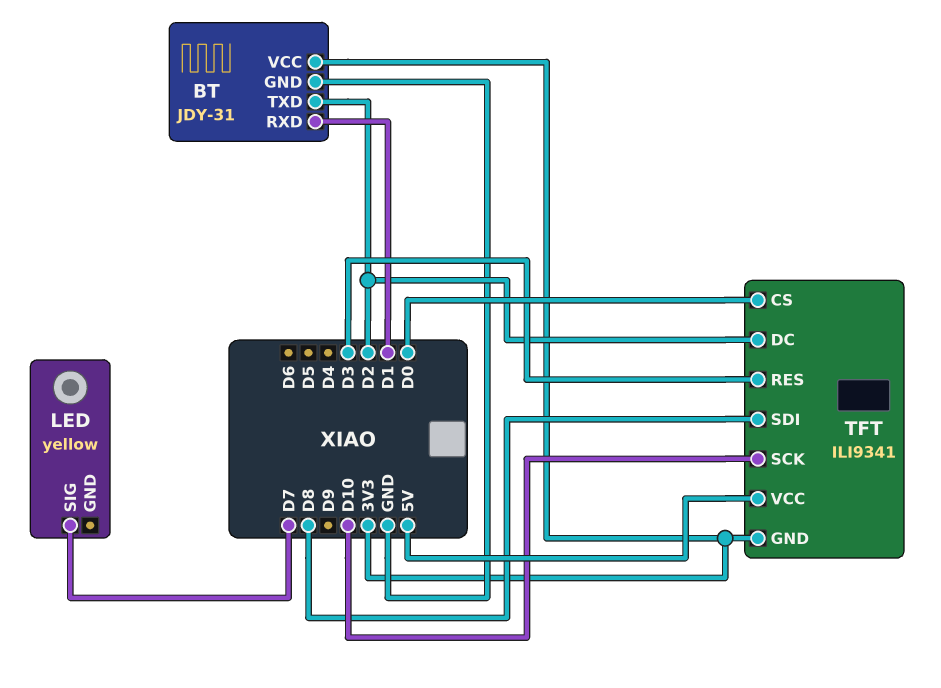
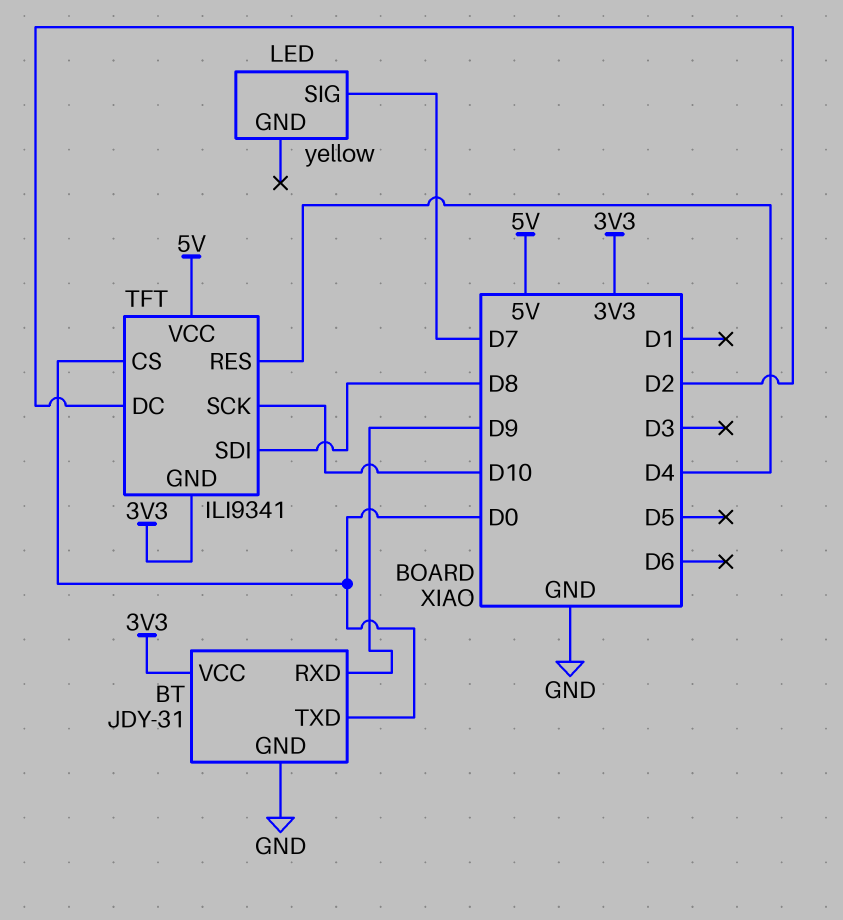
BT pin RXD: D1 -> D9
BT pin TXD: D2 -> D0
TFT pin RES: D3 -> D4

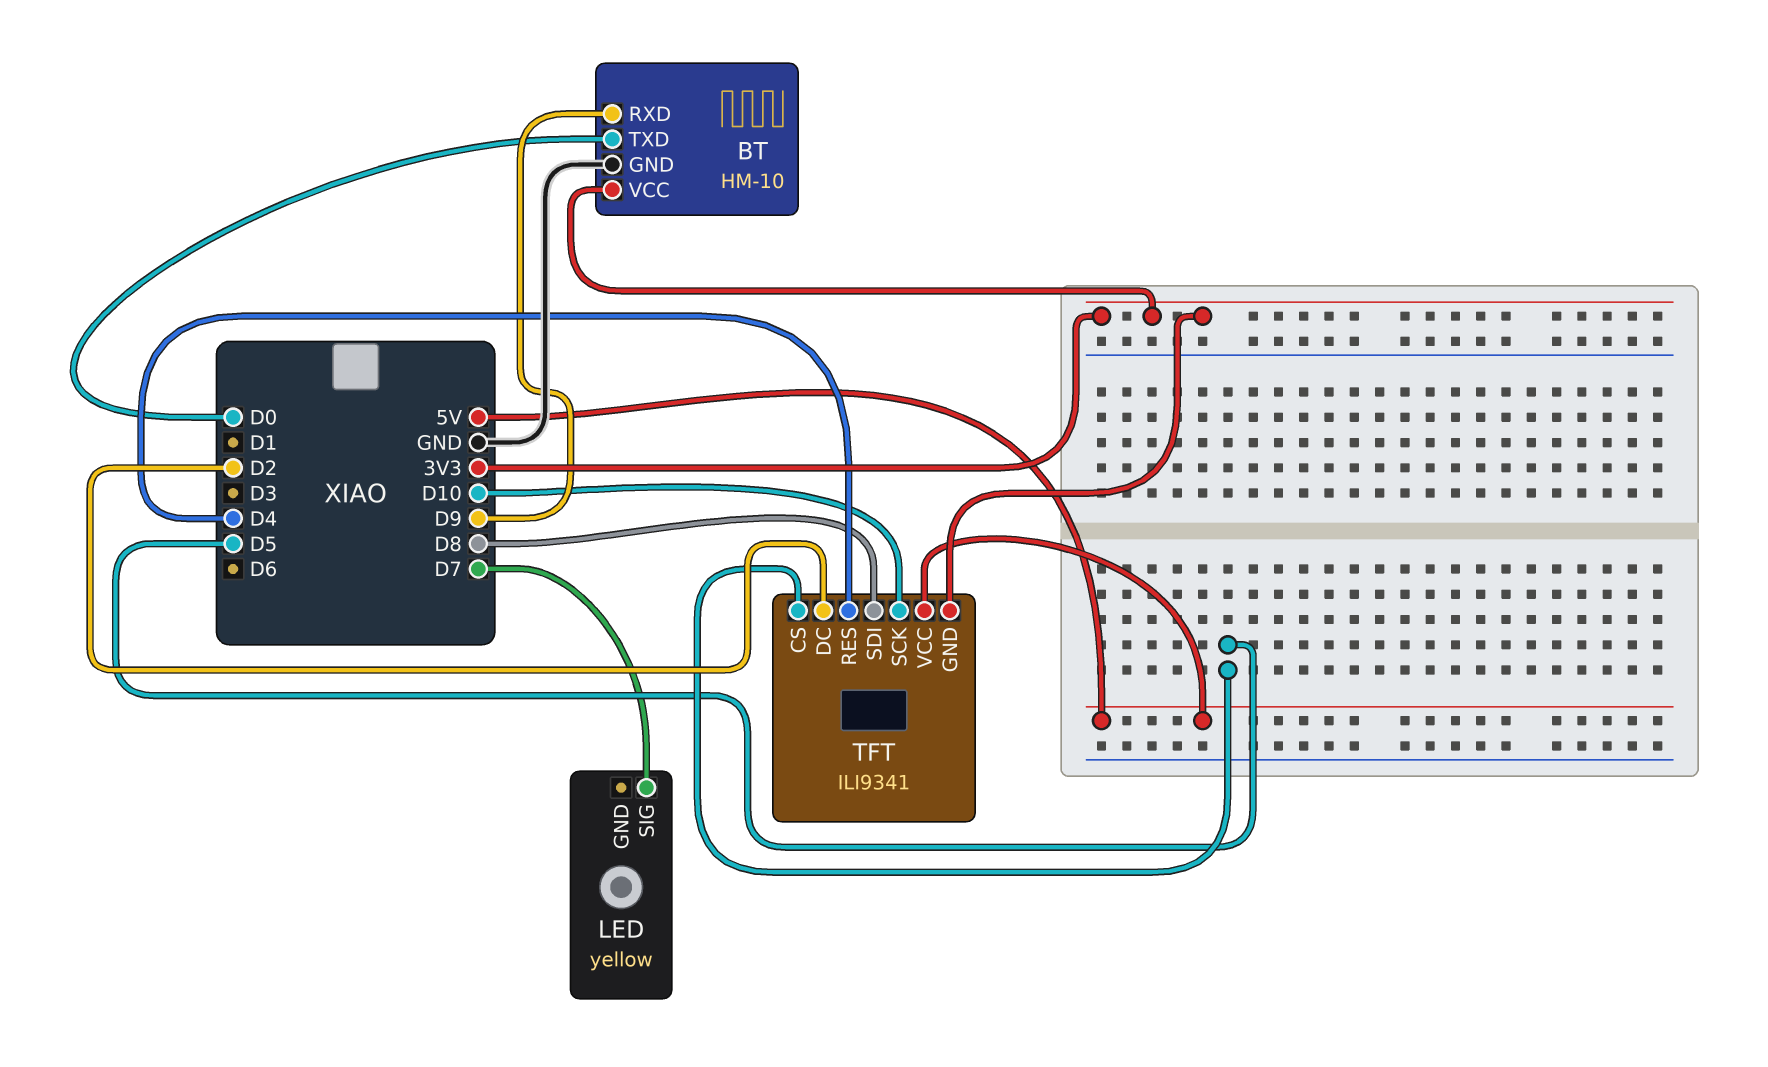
BT: JDY-31 -> HM-10
TFT pin CS: D0 -> D5

